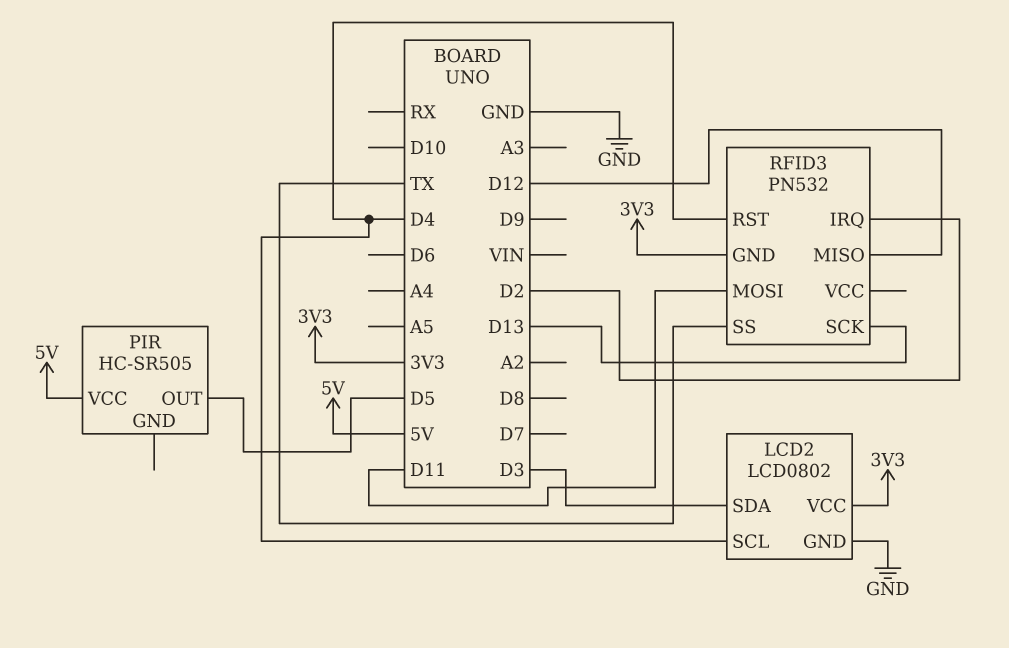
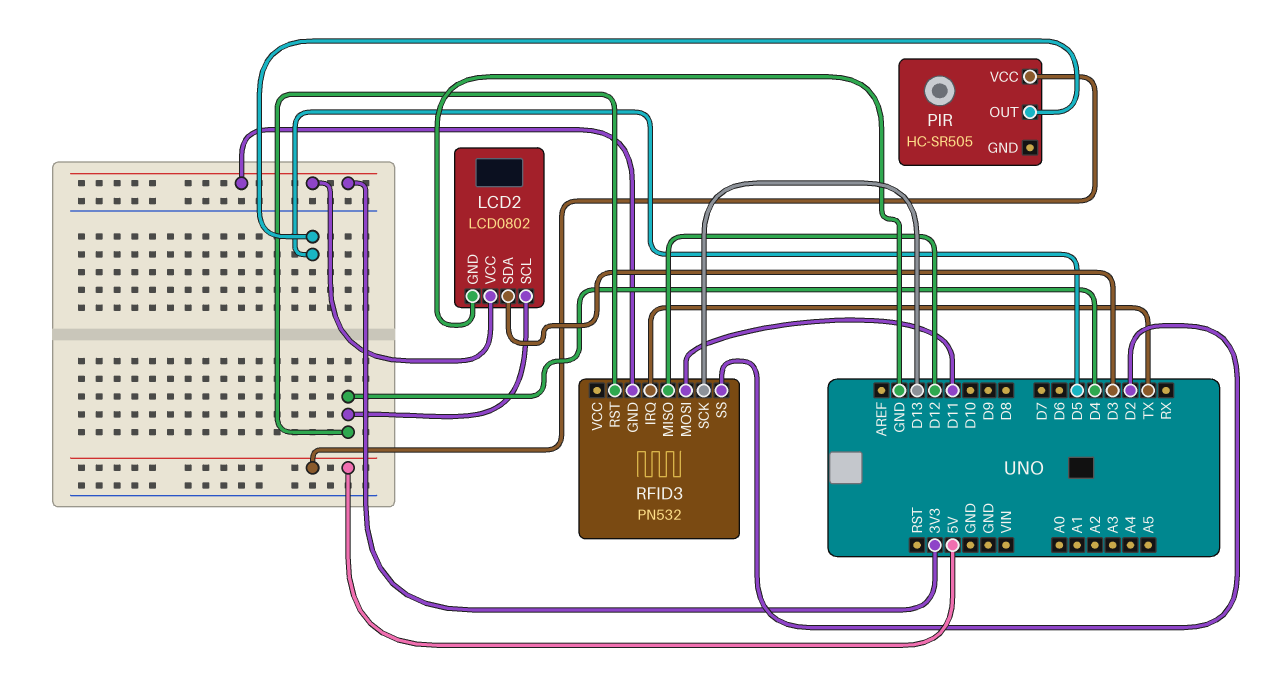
RFID3 pin IRQ: D2 -> TX
RFID3 pin SS: TX -> D2

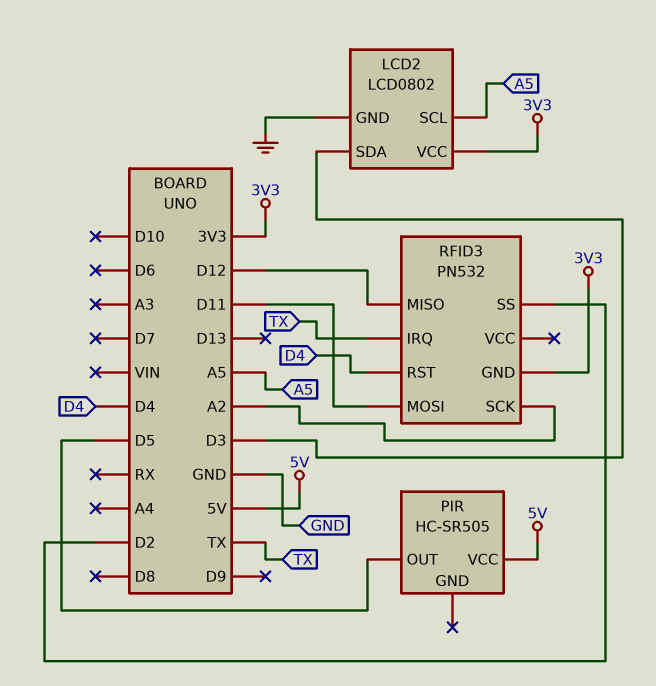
LCD2 pin SCL: D4 -> A5
RFID3 pin SCK: D13 -> A2

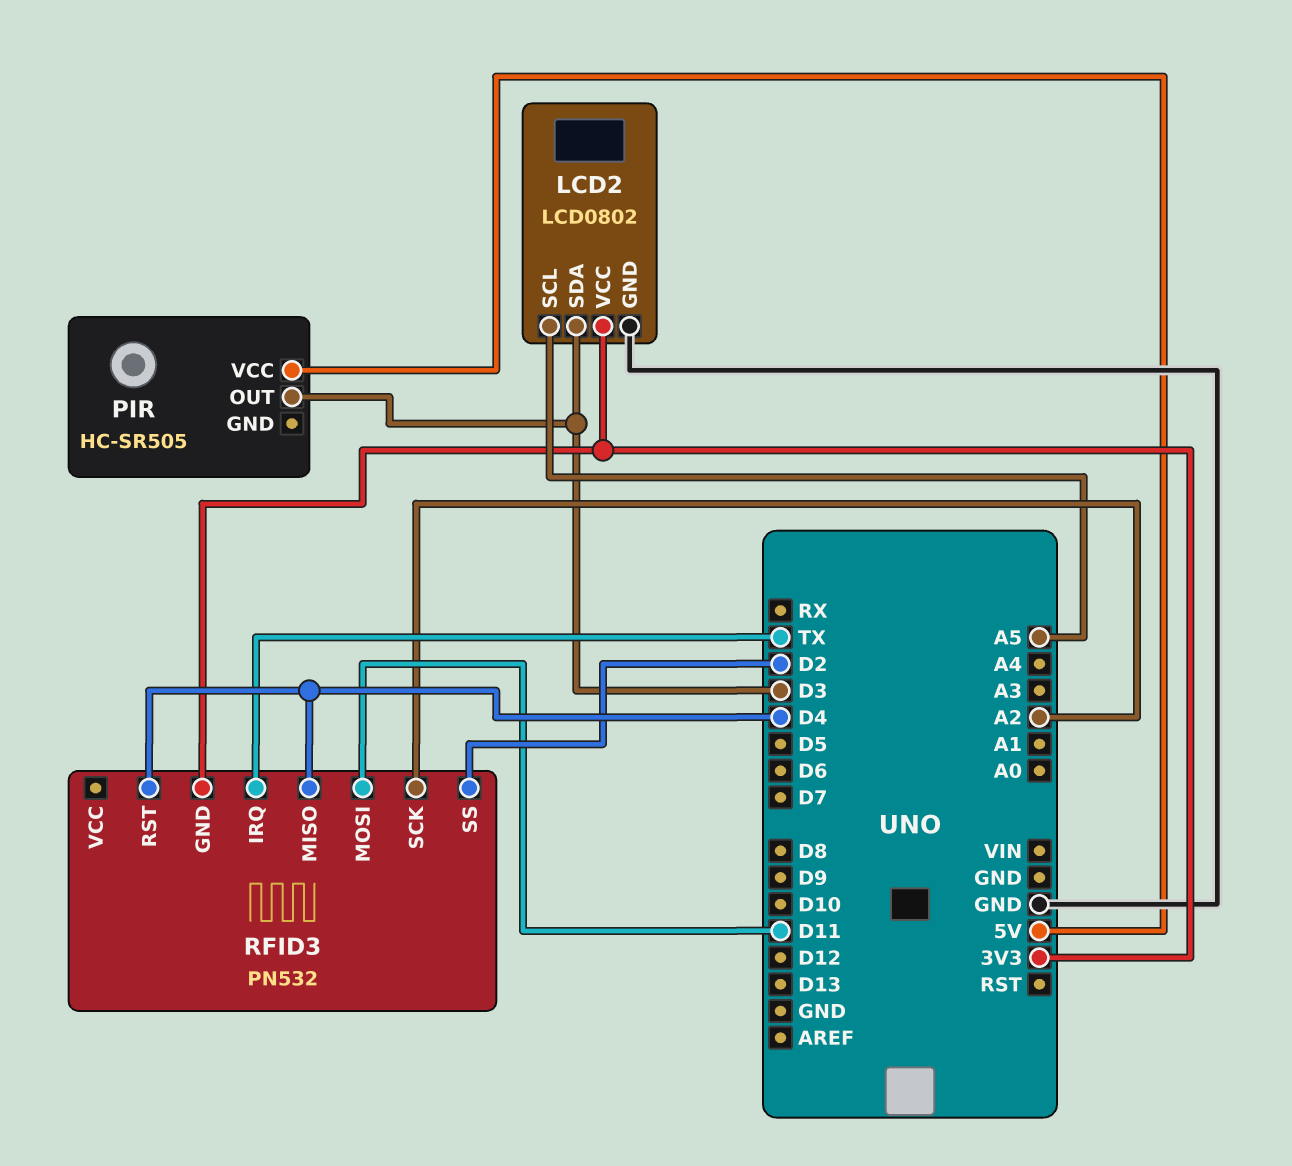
PIR pin OUT: D5 -> D3
RFID3 pin MISO: D12 -> D4

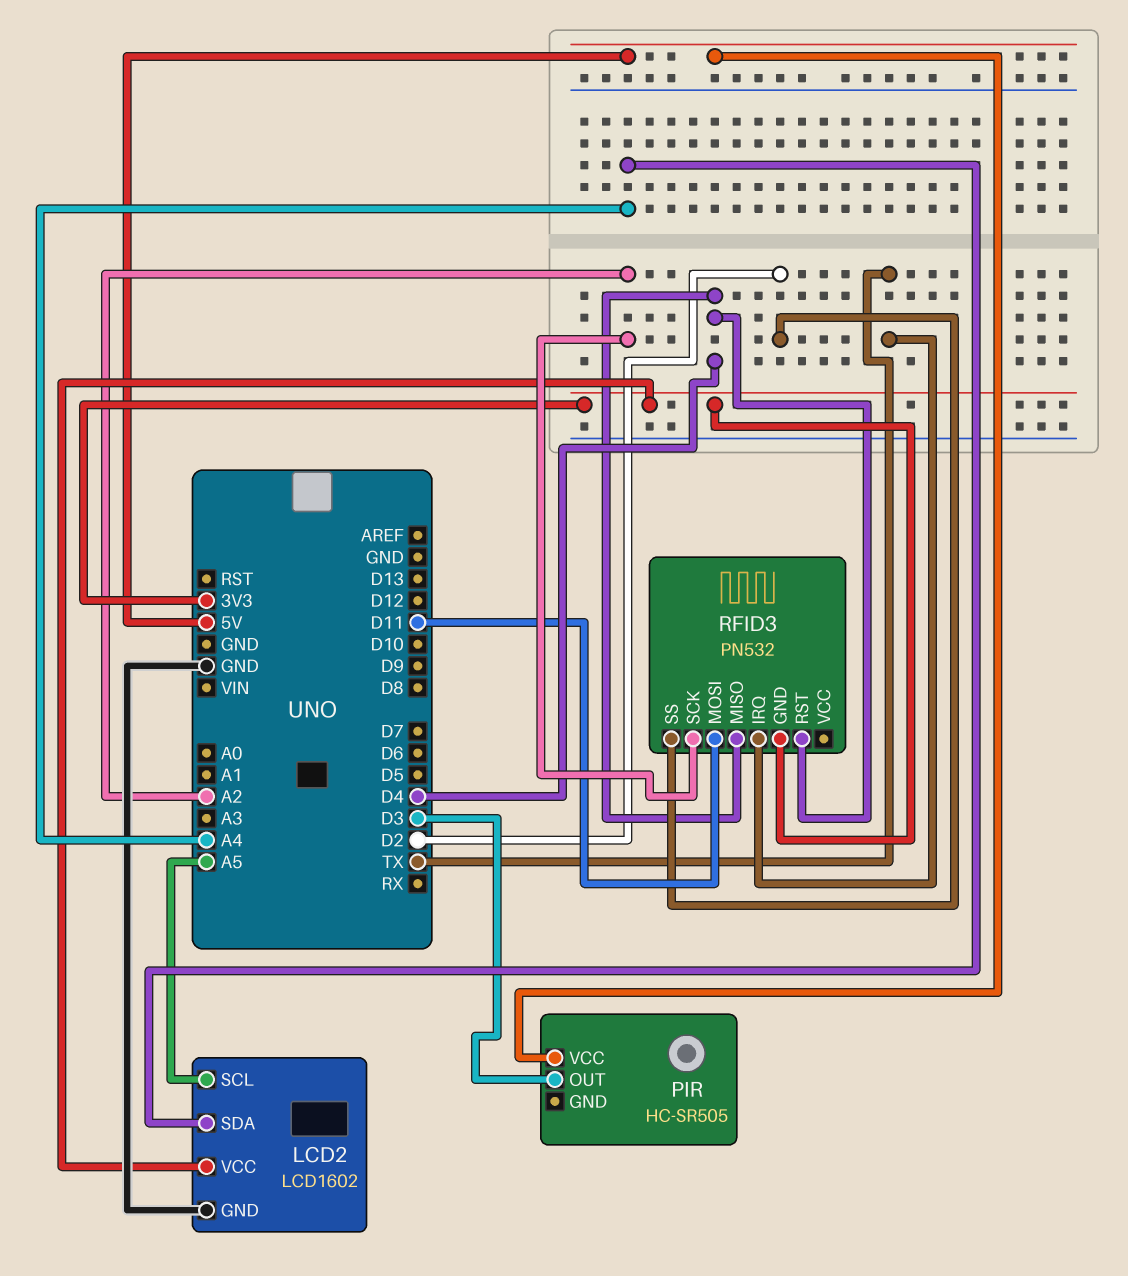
LCD2: LCD0802 -> LCD1602
LCD2 pin SDA: D3 -> A4

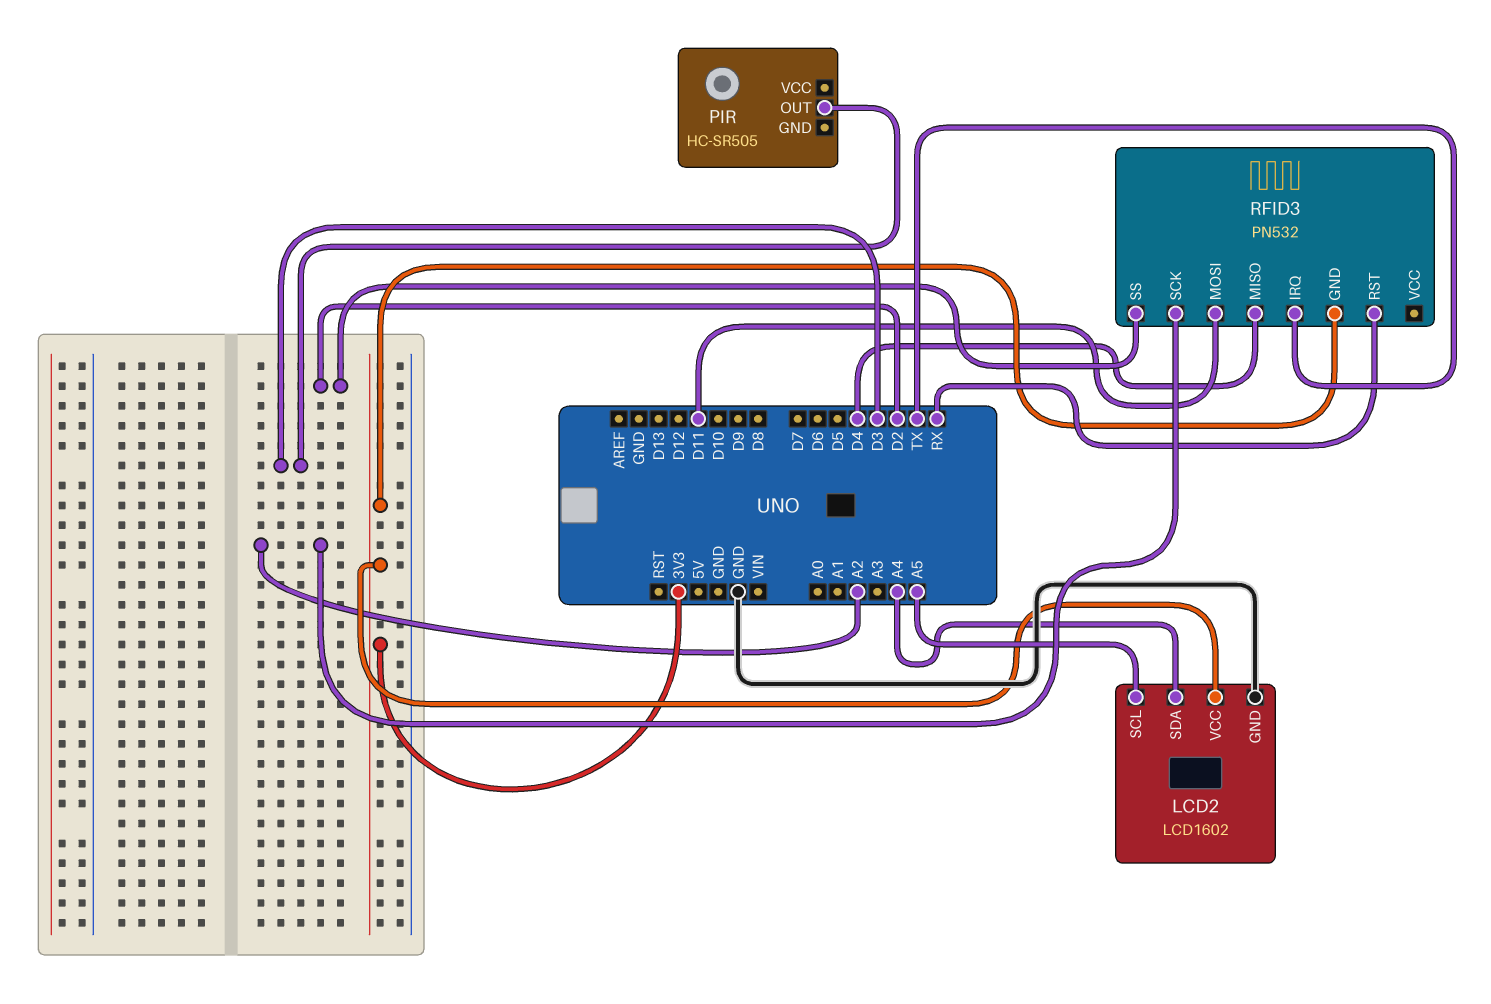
PIR pin VCC: 5V -> none
RFID3 pin RST: D4 -> RX

